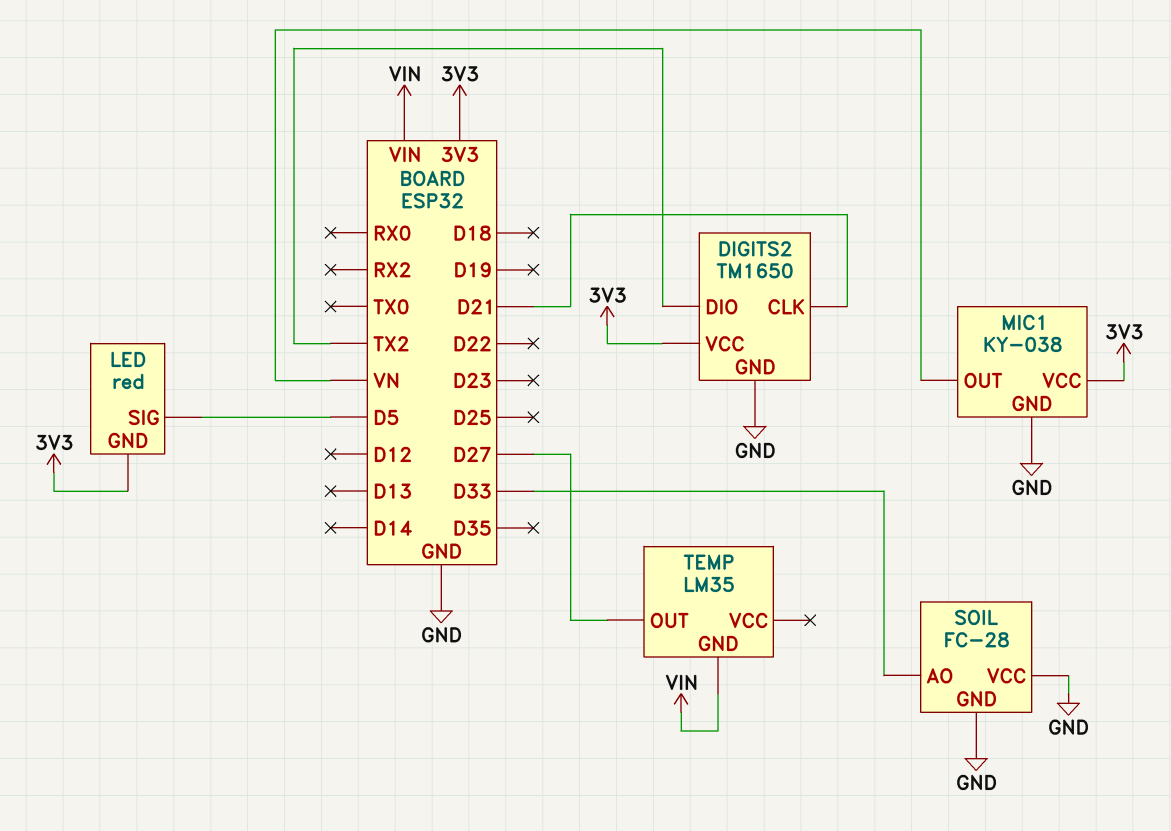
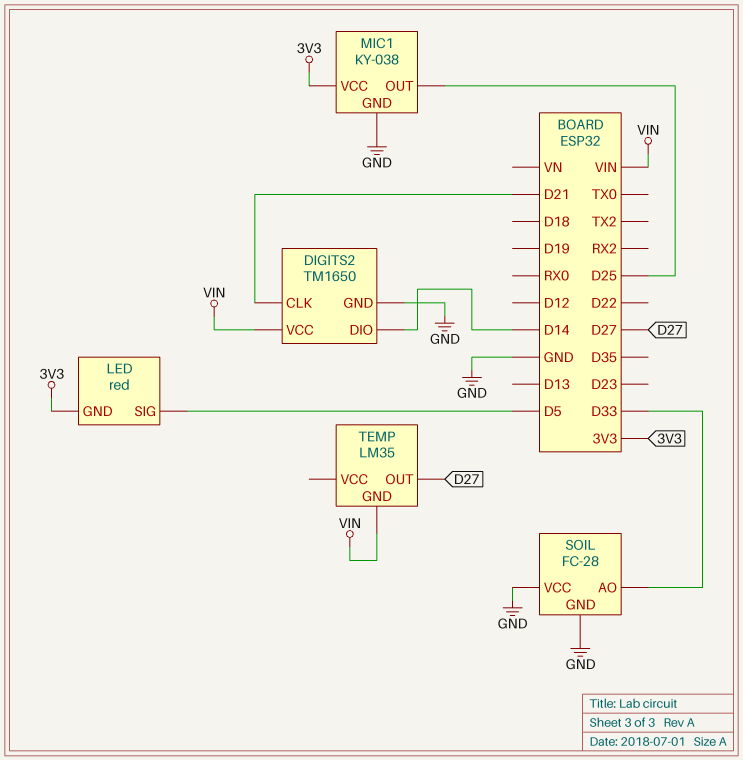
DIGITS2 pin DIO: TX2 -> D14
DIGITS2 pin VCC: 3V3 -> VIN
MIC1 pin OUT: VN -> D25

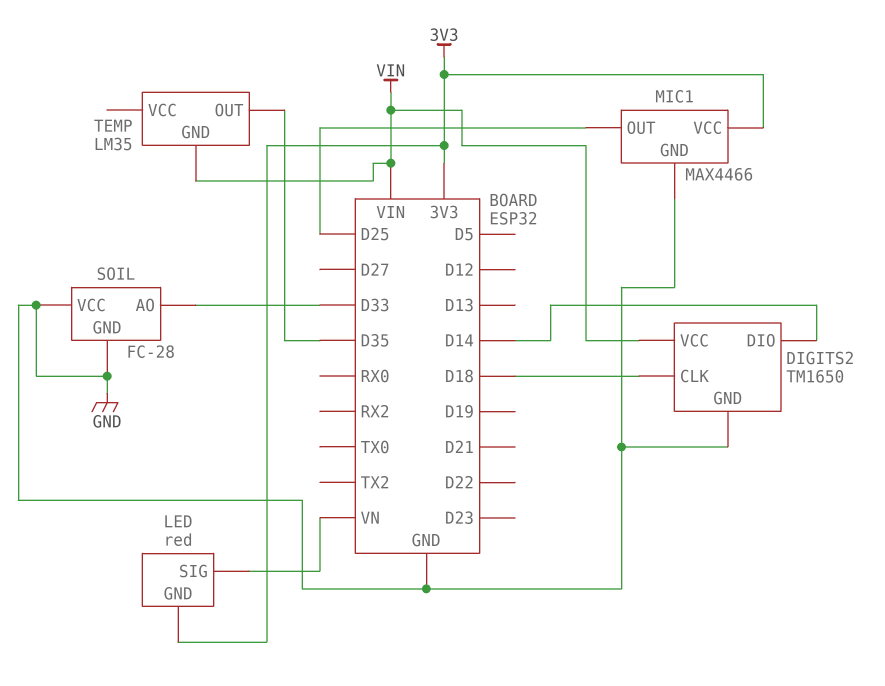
DIGITS2 pin CLK: D21 -> D18
LED pin SIG: D5 -> VN
MIC1: KY-038 -> MAX4466
TEMP pin OUT: D27 -> D35

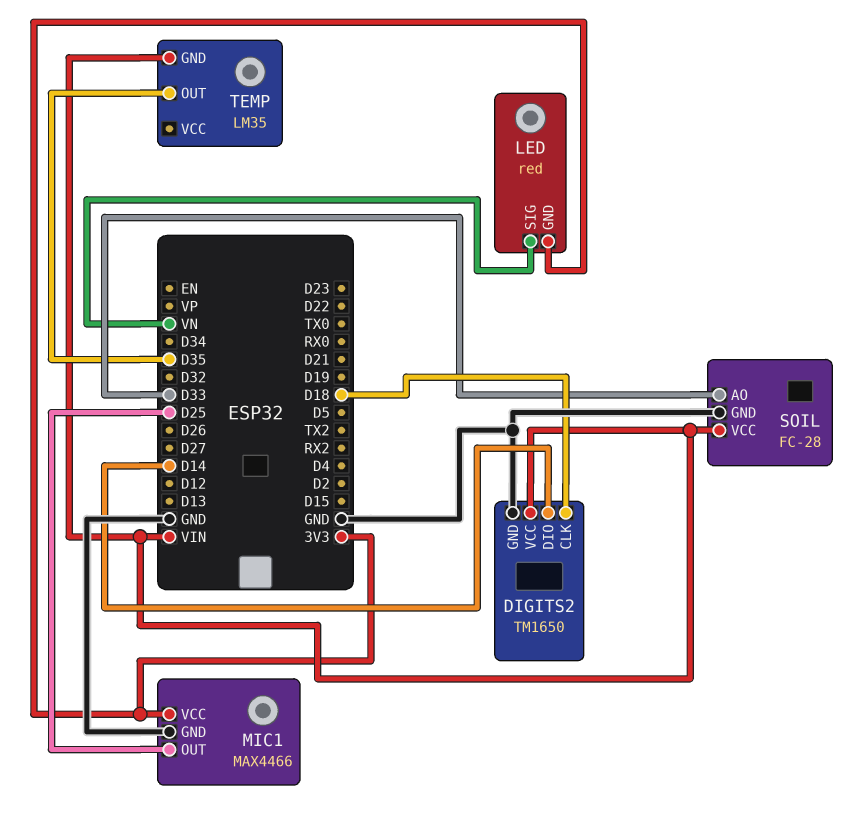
SOIL pin VCC: GND -> VIN

